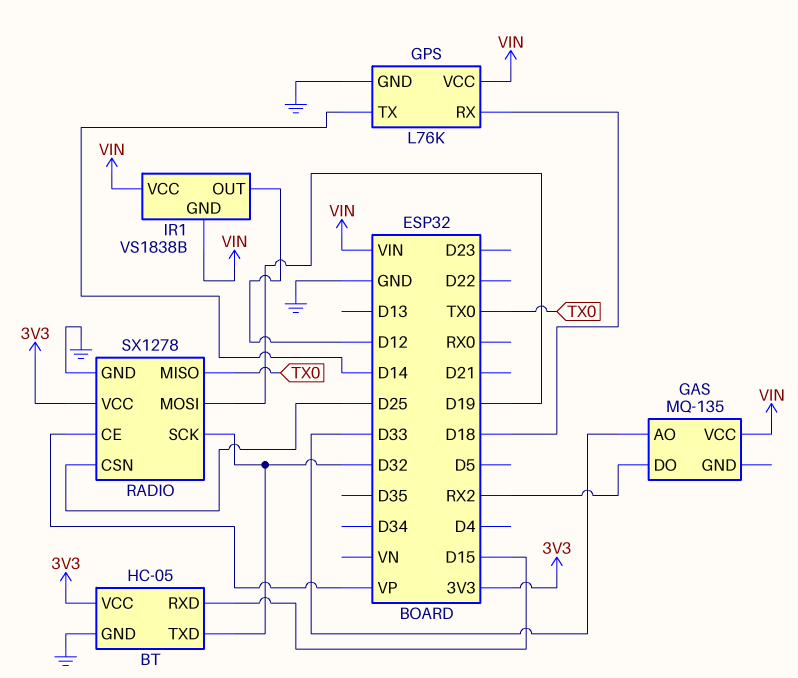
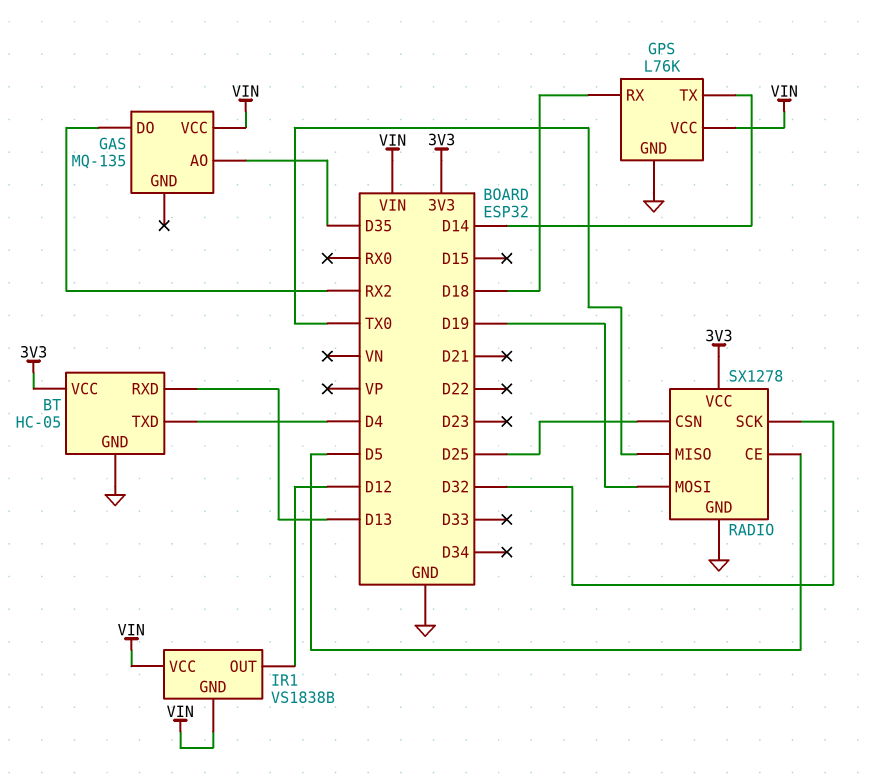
BT pin RXD: D15 -> D13
BT pin TXD: D32 -> D4
GAS pin AO: D33 -> D35
RADIO pin CE: VP -> D5

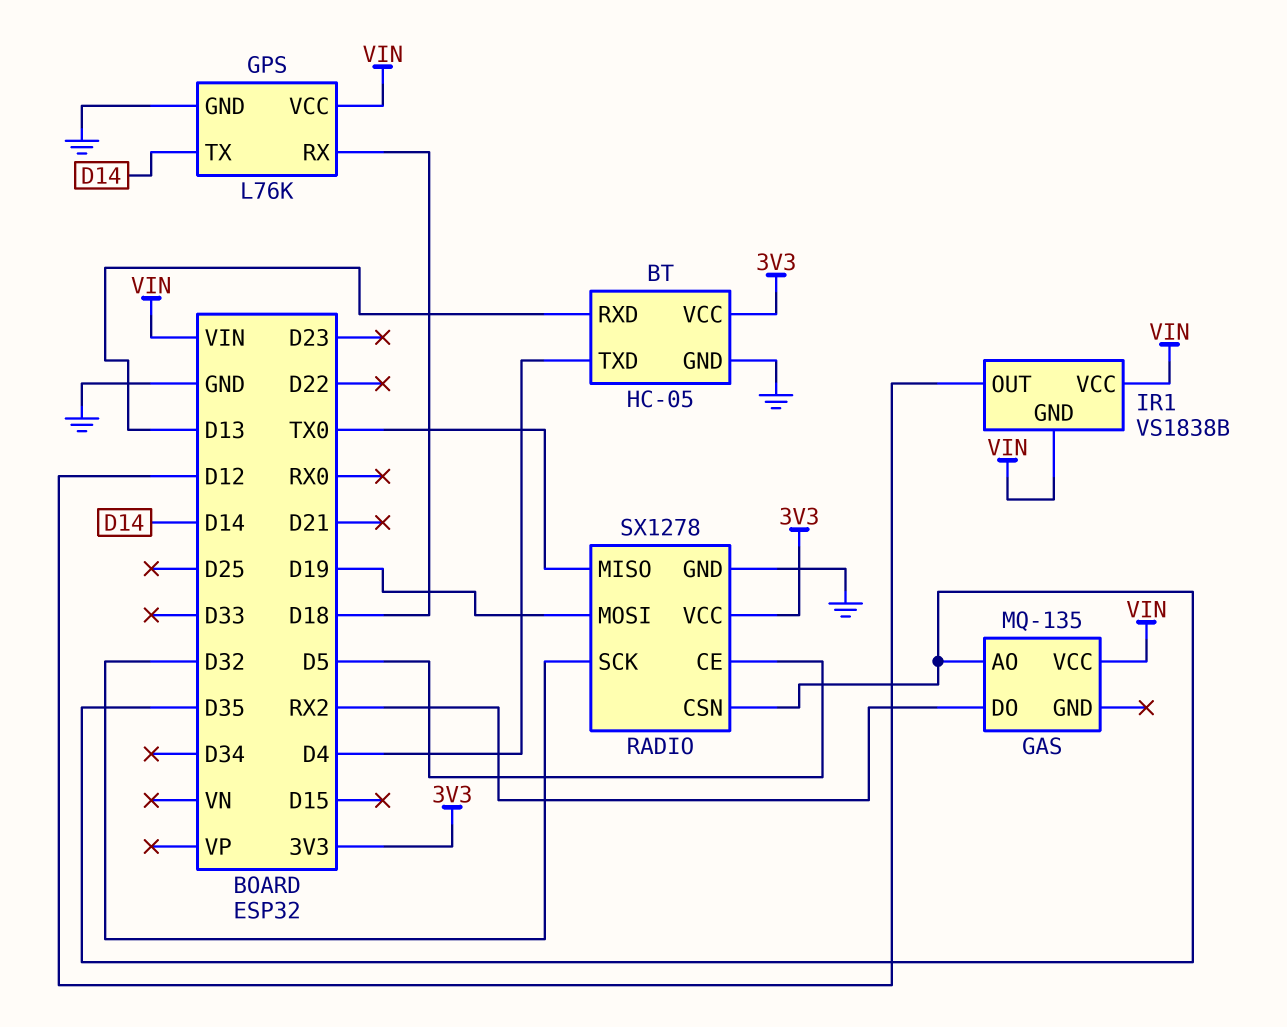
RADIO pin CSN: D25 -> D35

